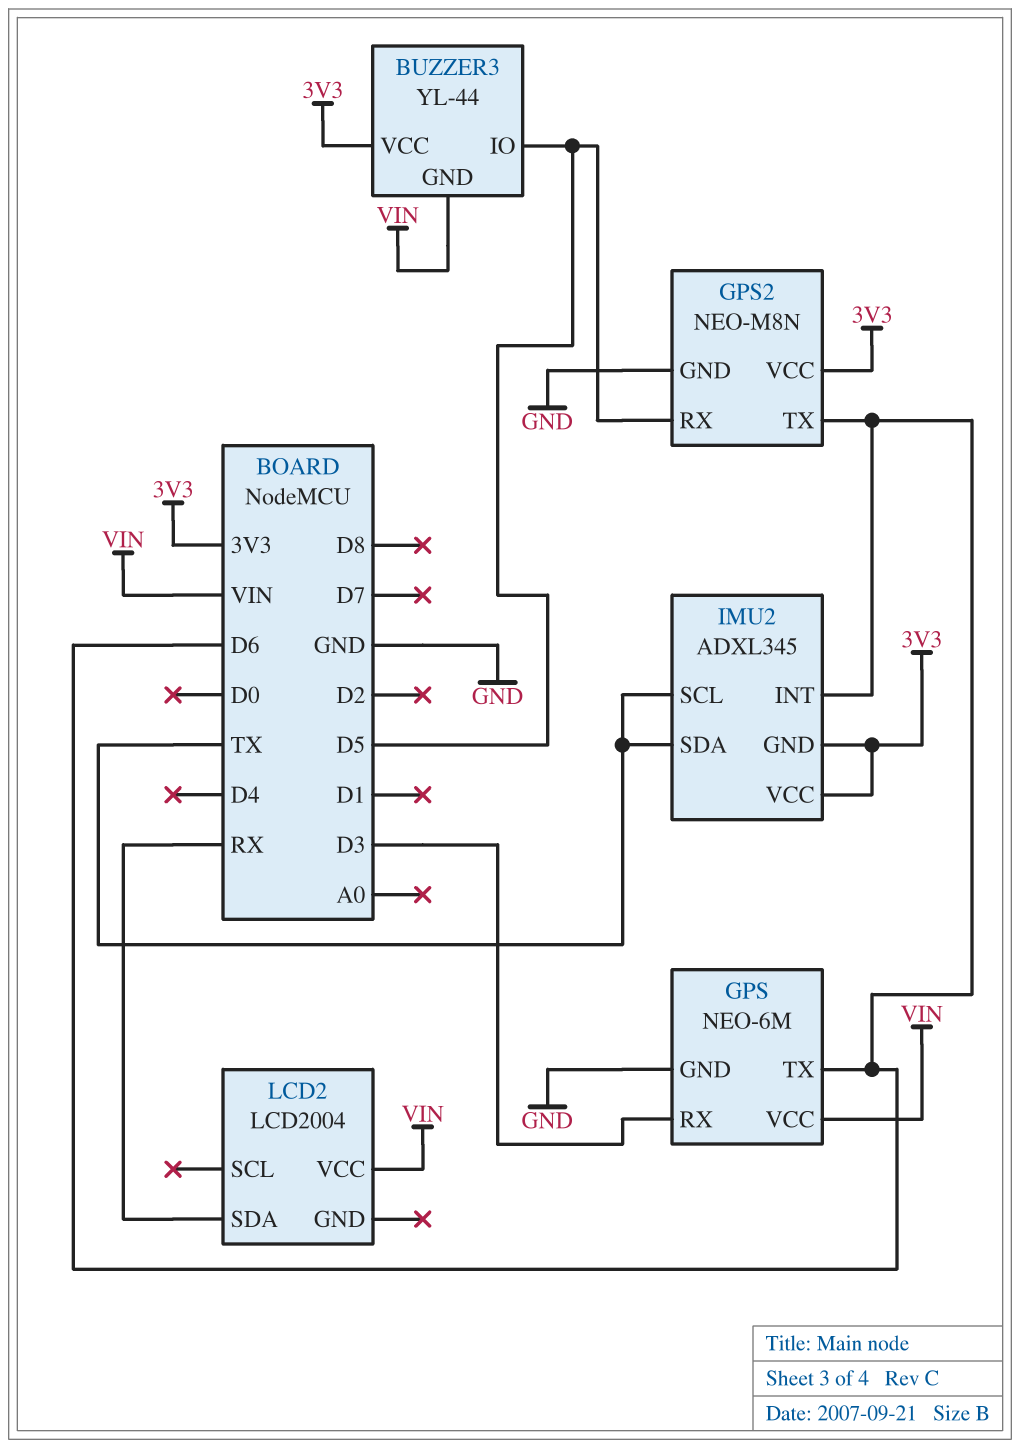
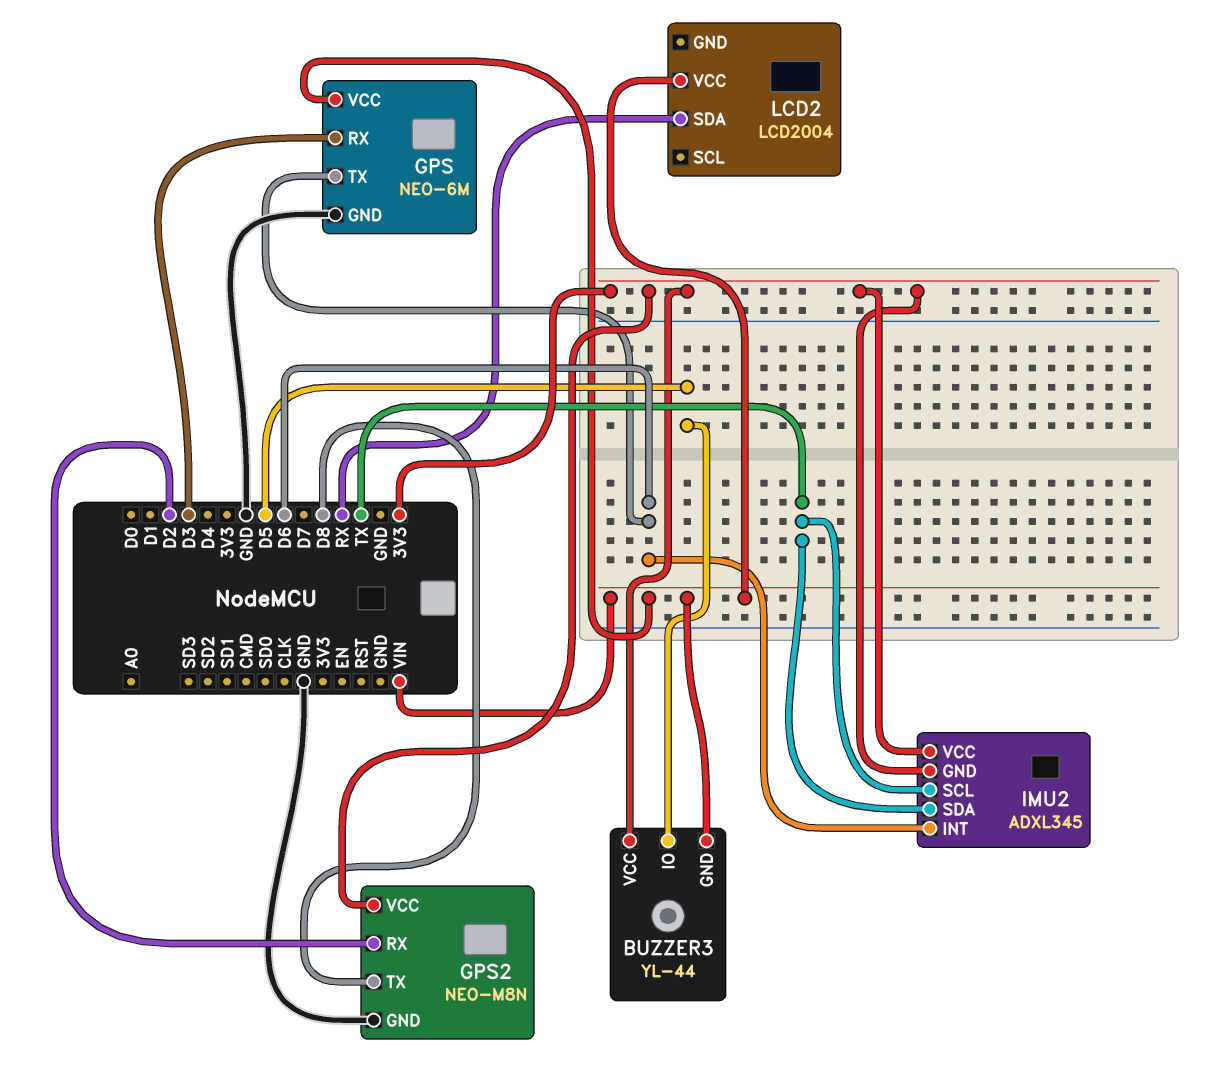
GPS2 pin RX: D5 -> D2
GPS2 pin TX: D6 -> D8

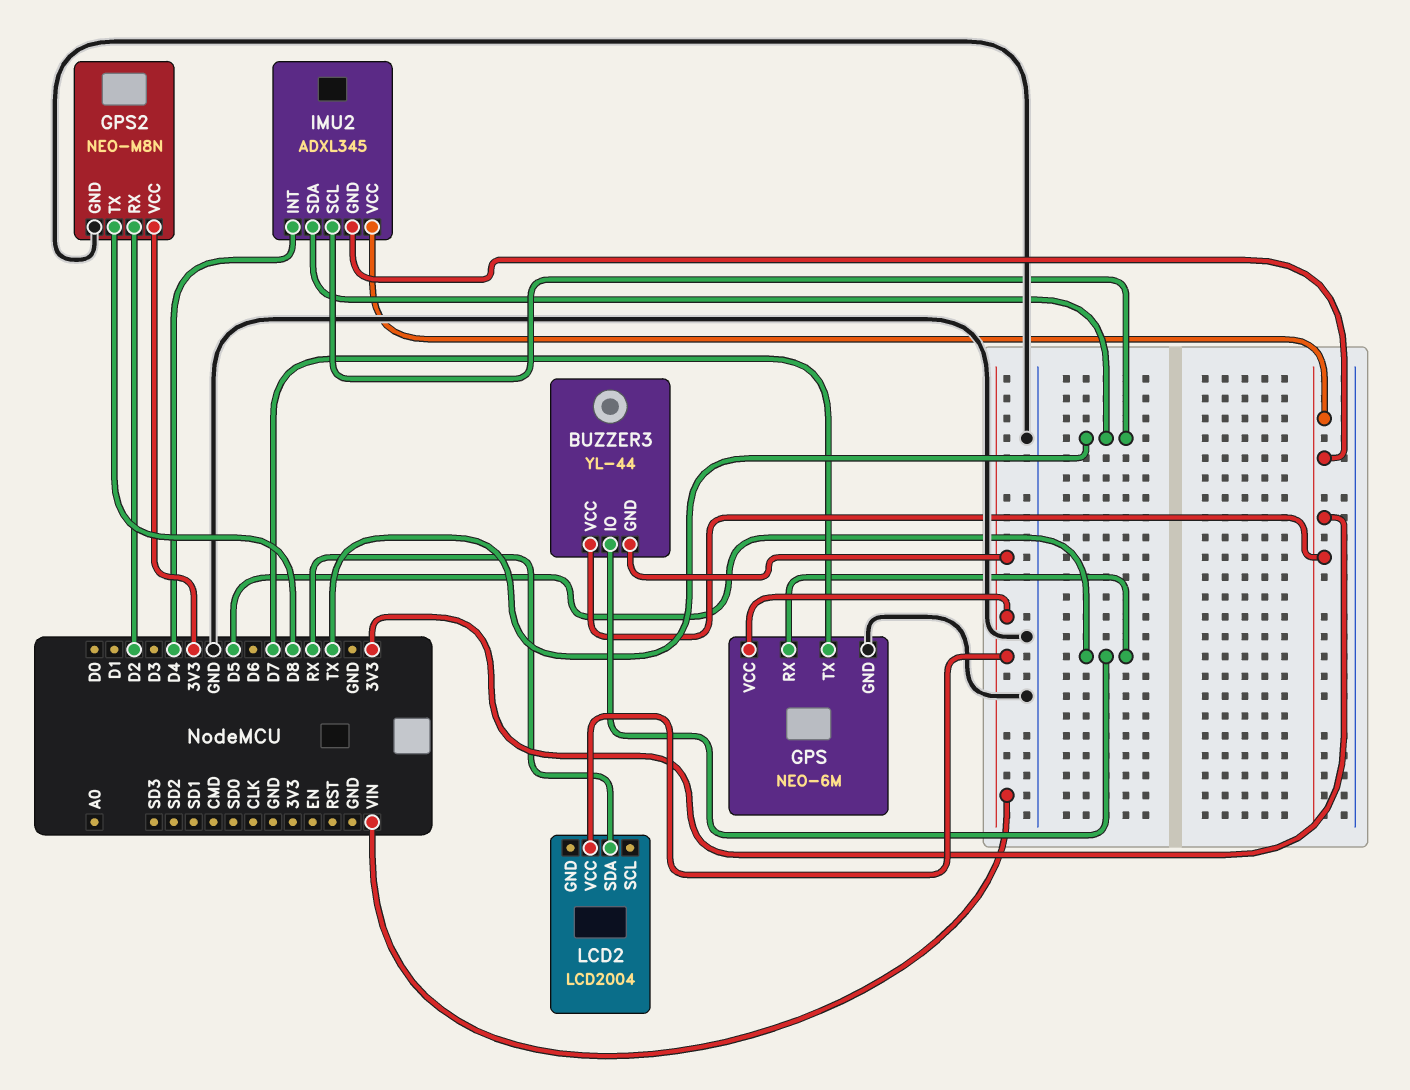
GPS pin RX: D3 -> D5
GPS pin TX: D6 -> D7
IMU2 pin INT: D6 -> D4

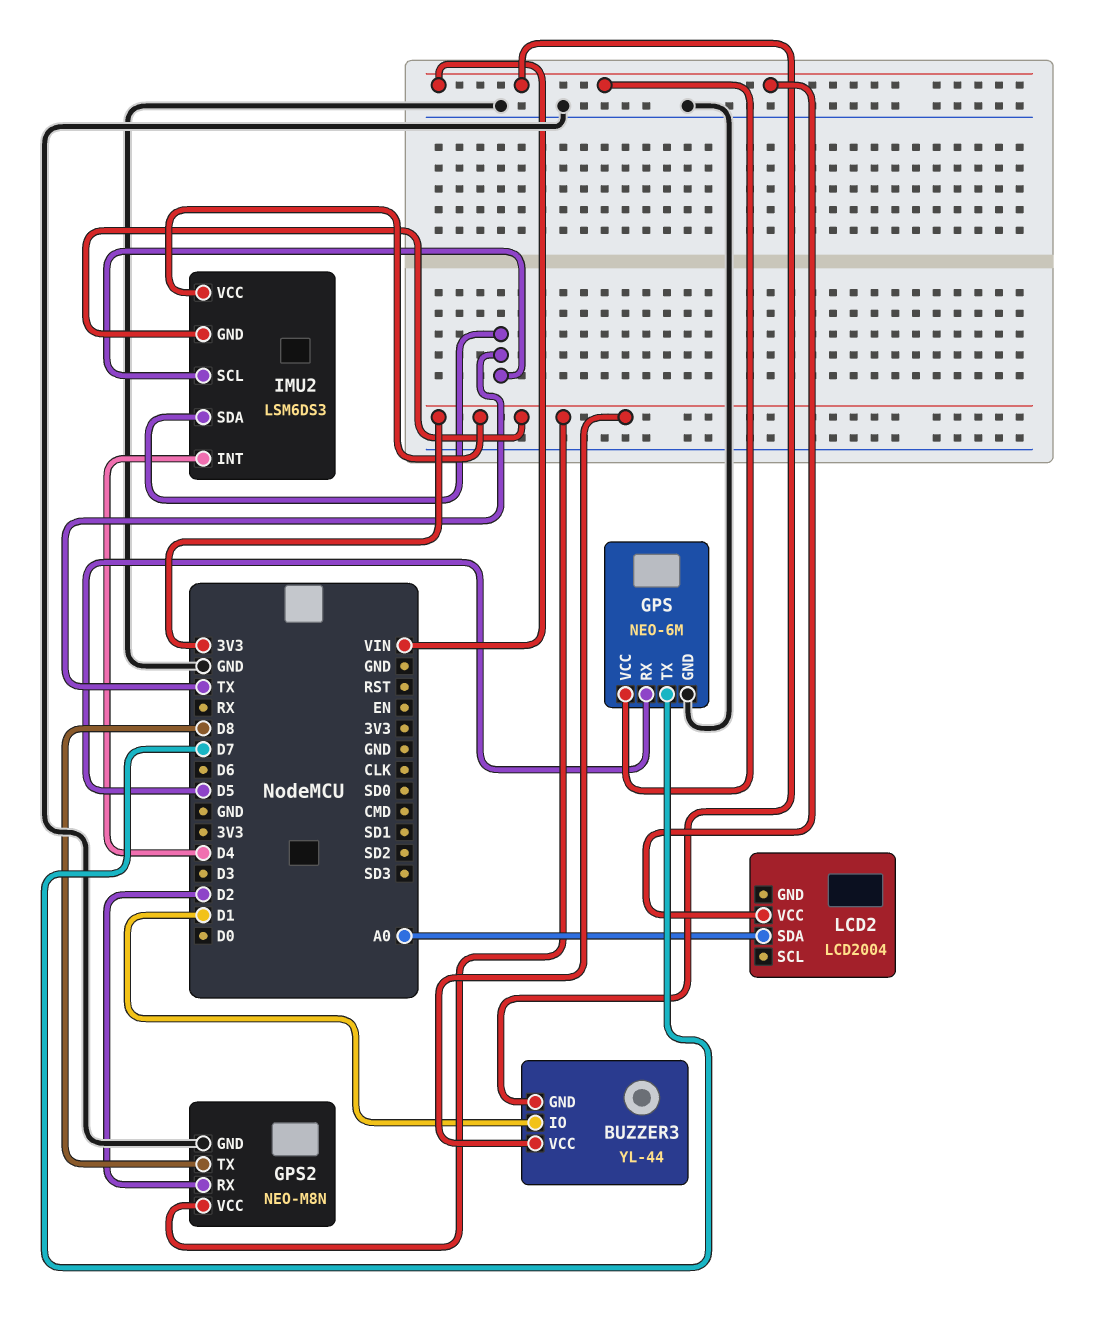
BUZZER3 pin IO: D5 -> D1
IMU2: ADXL345 -> LSM6DS3
LCD2 pin SDA: RX -> A0

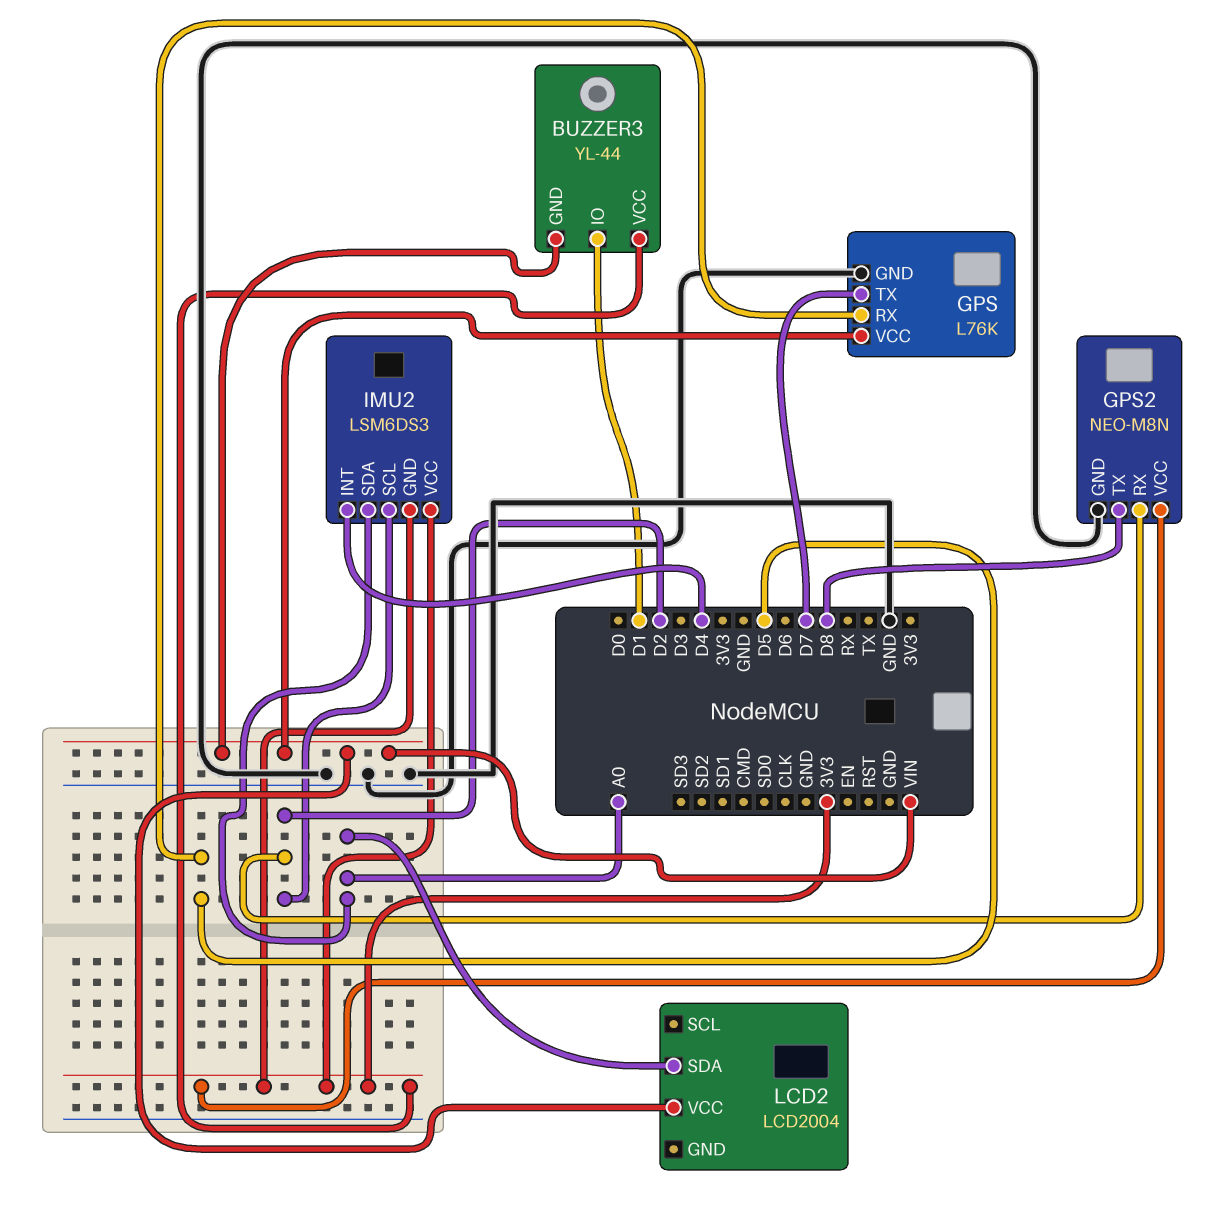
GPS: NEO-6M -> L76K
IMU2 pin SCL: TX -> D2
IMU2 pin SDA: TX -> A0

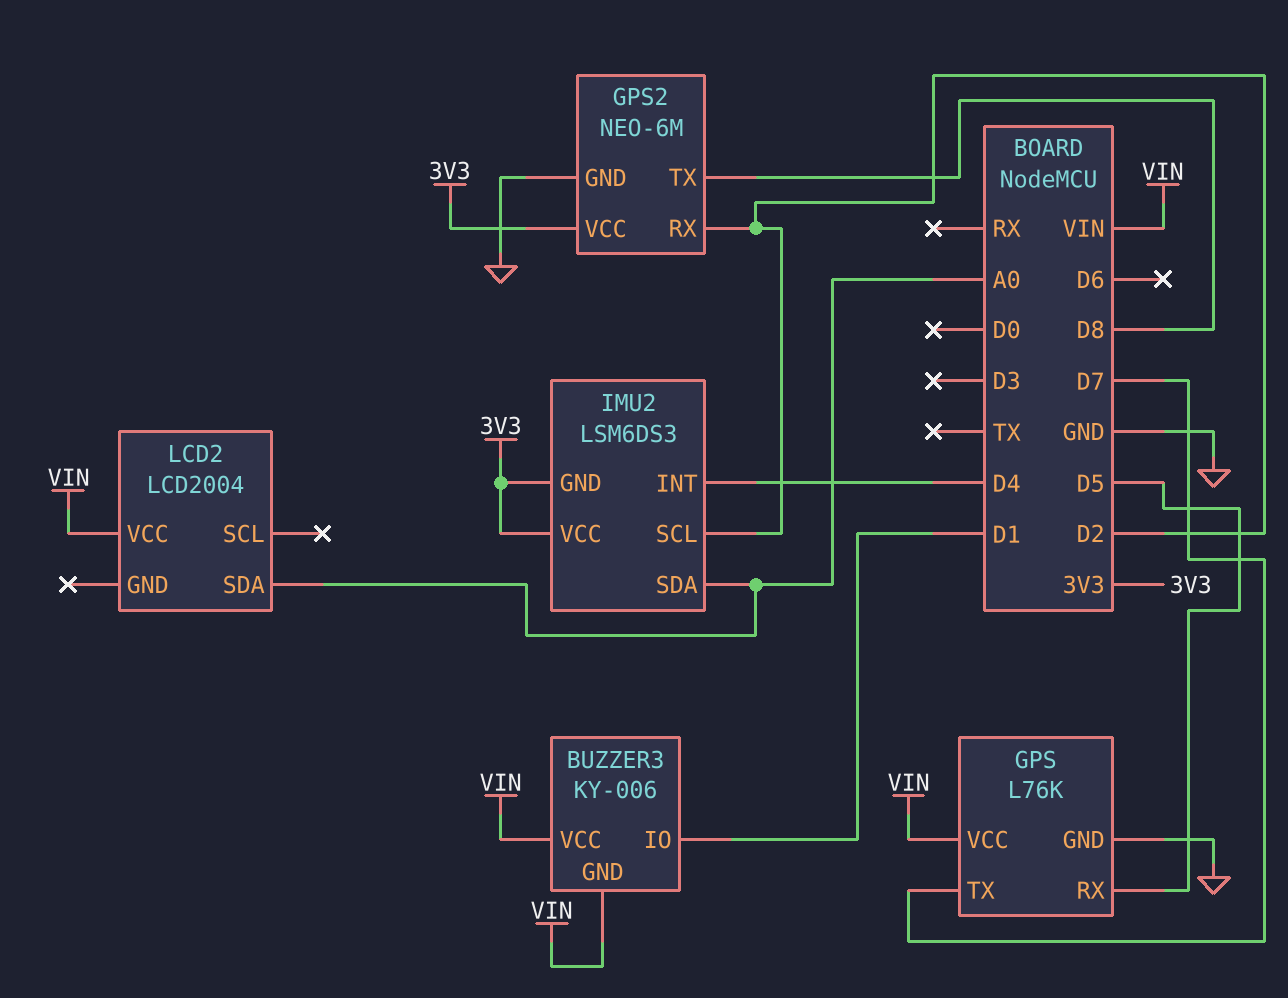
BUZZER3: YL-44 -> KY-006
BUZZER3 pin VCC: 3V3 -> VIN
GPS2: NEO-M8N -> NEO-6M

